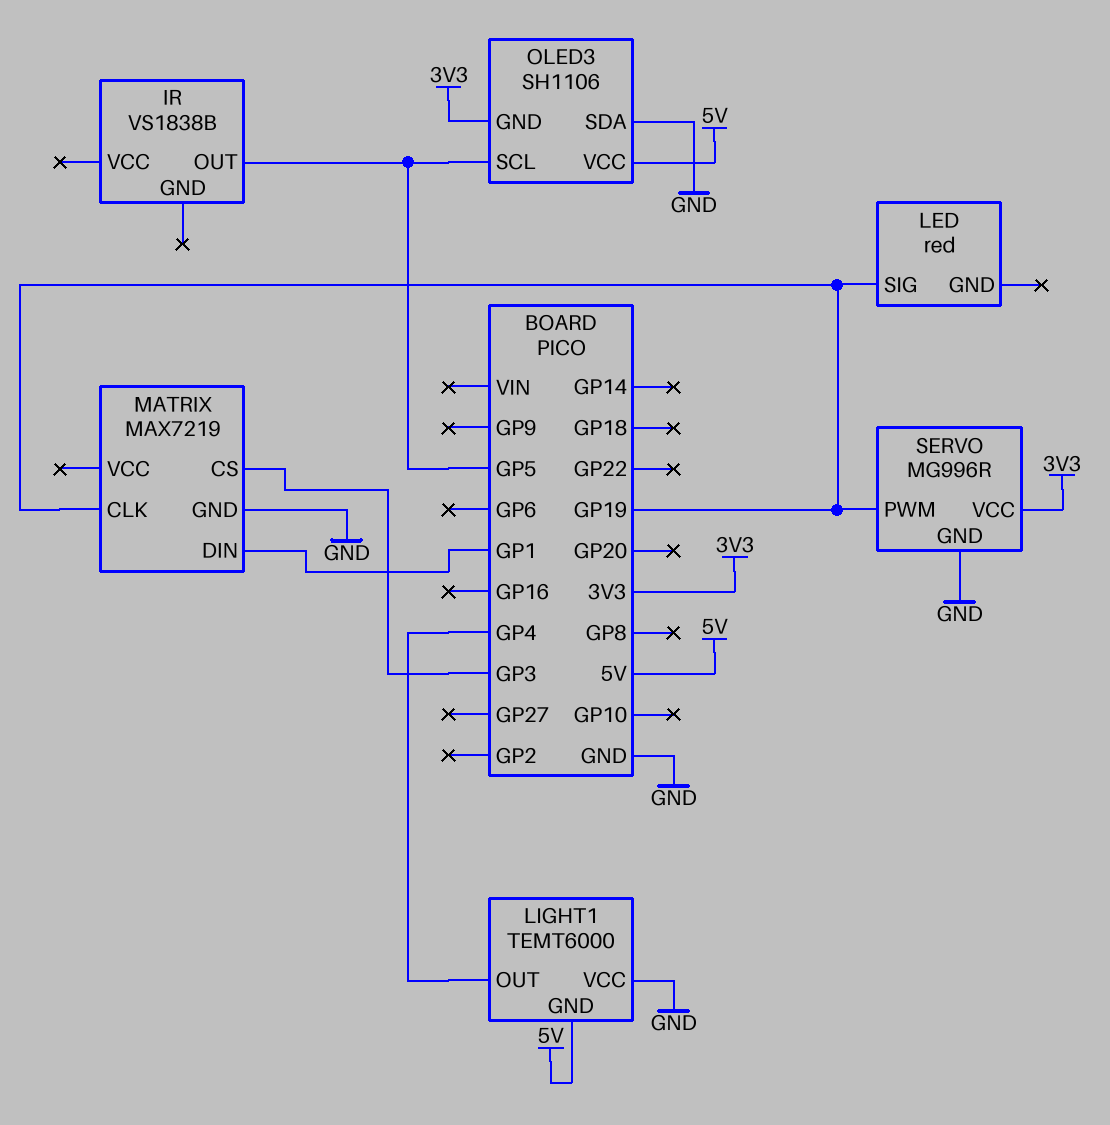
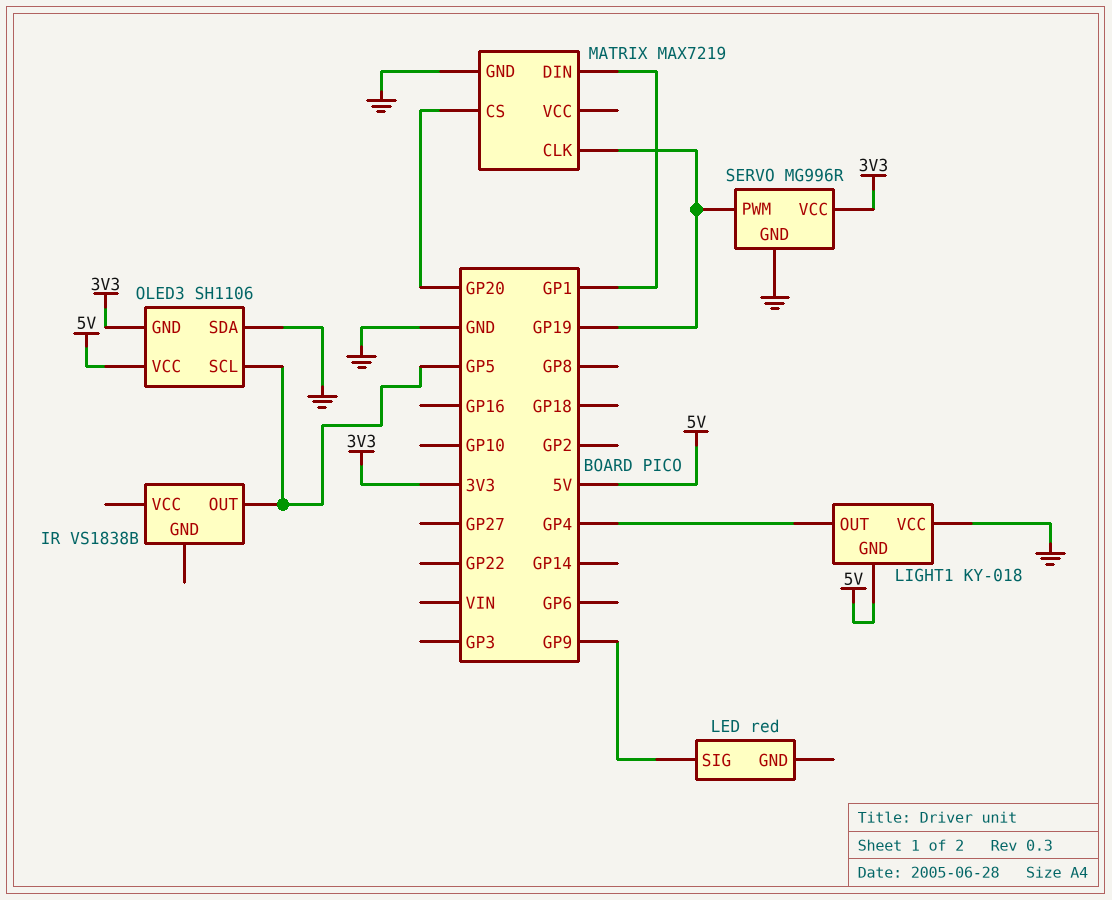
LED pin SIG: GP19 -> GP9
LIGHT1: TEMT6000 -> KY-018
MATRIX pin CS: GP3 -> GP20

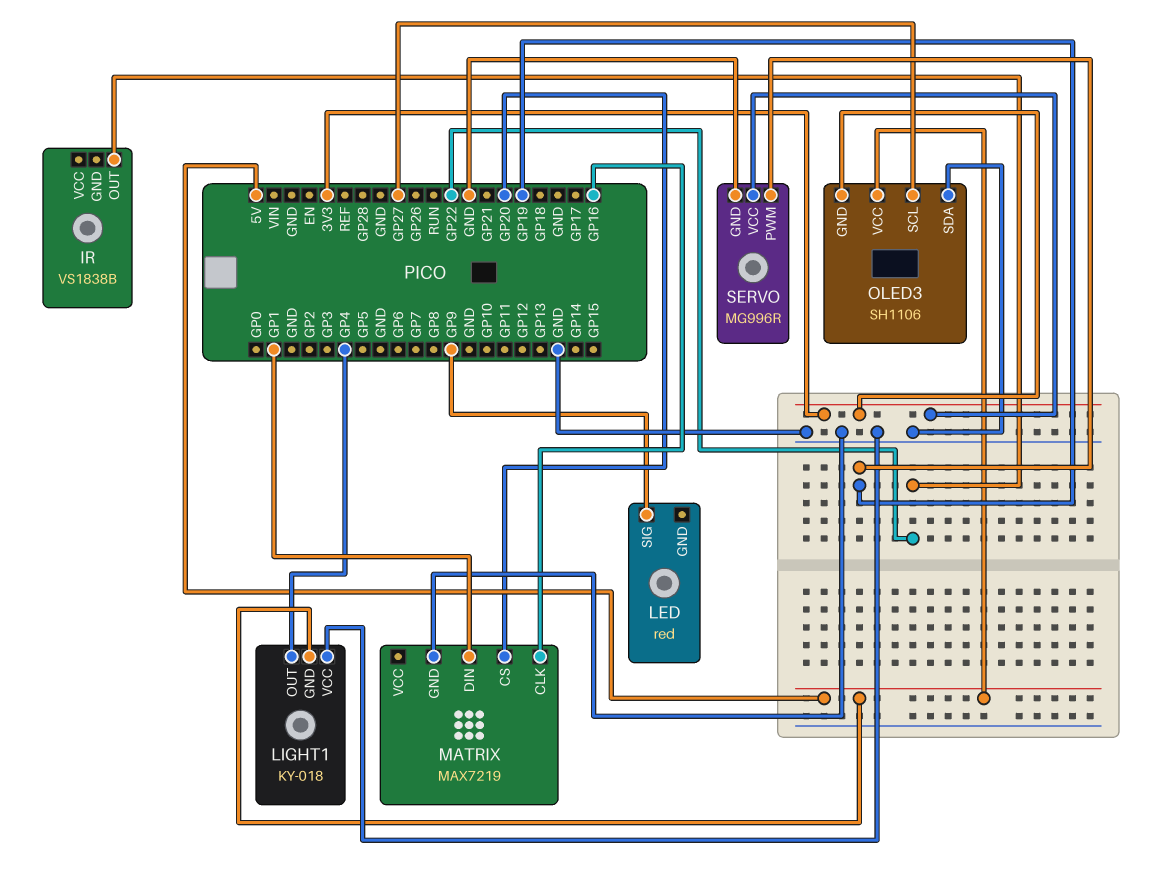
IR pin OUT: GP5 -> GP22
MATRIX pin CLK: GP19 -> GP16
OLED3 pin SCL: GP5 -> GP27

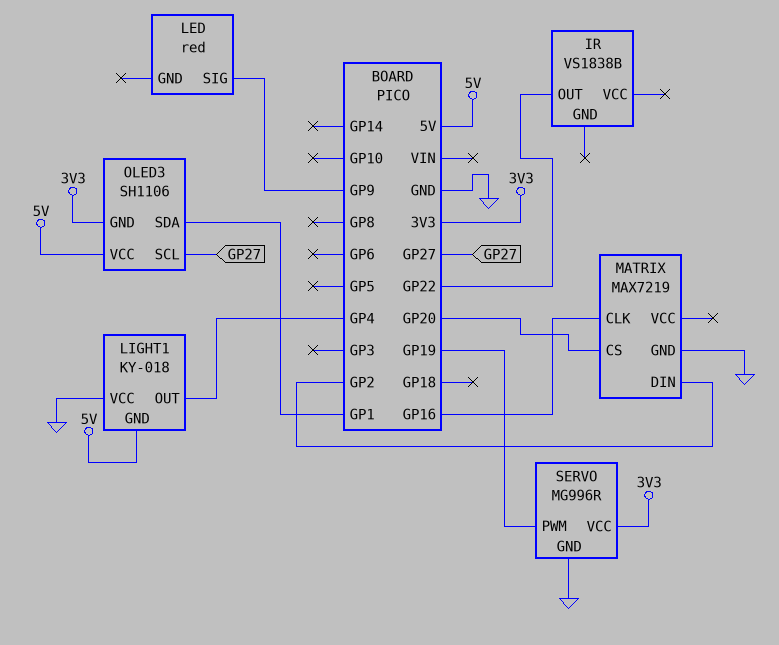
MATRIX pin DIN: GP1 -> GP2
OLED3 pin SDA: GND -> GP1

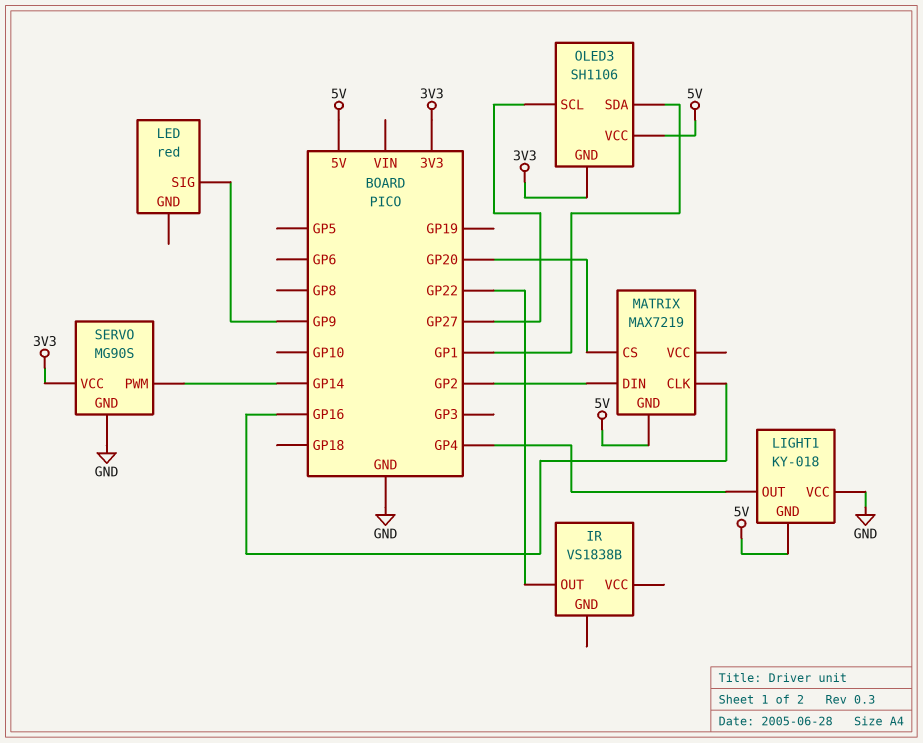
MATRIX pin GND: GND -> 5V
SERVO: MG996R -> MG90S
SERVO pin PWM: GP19 -> GP14

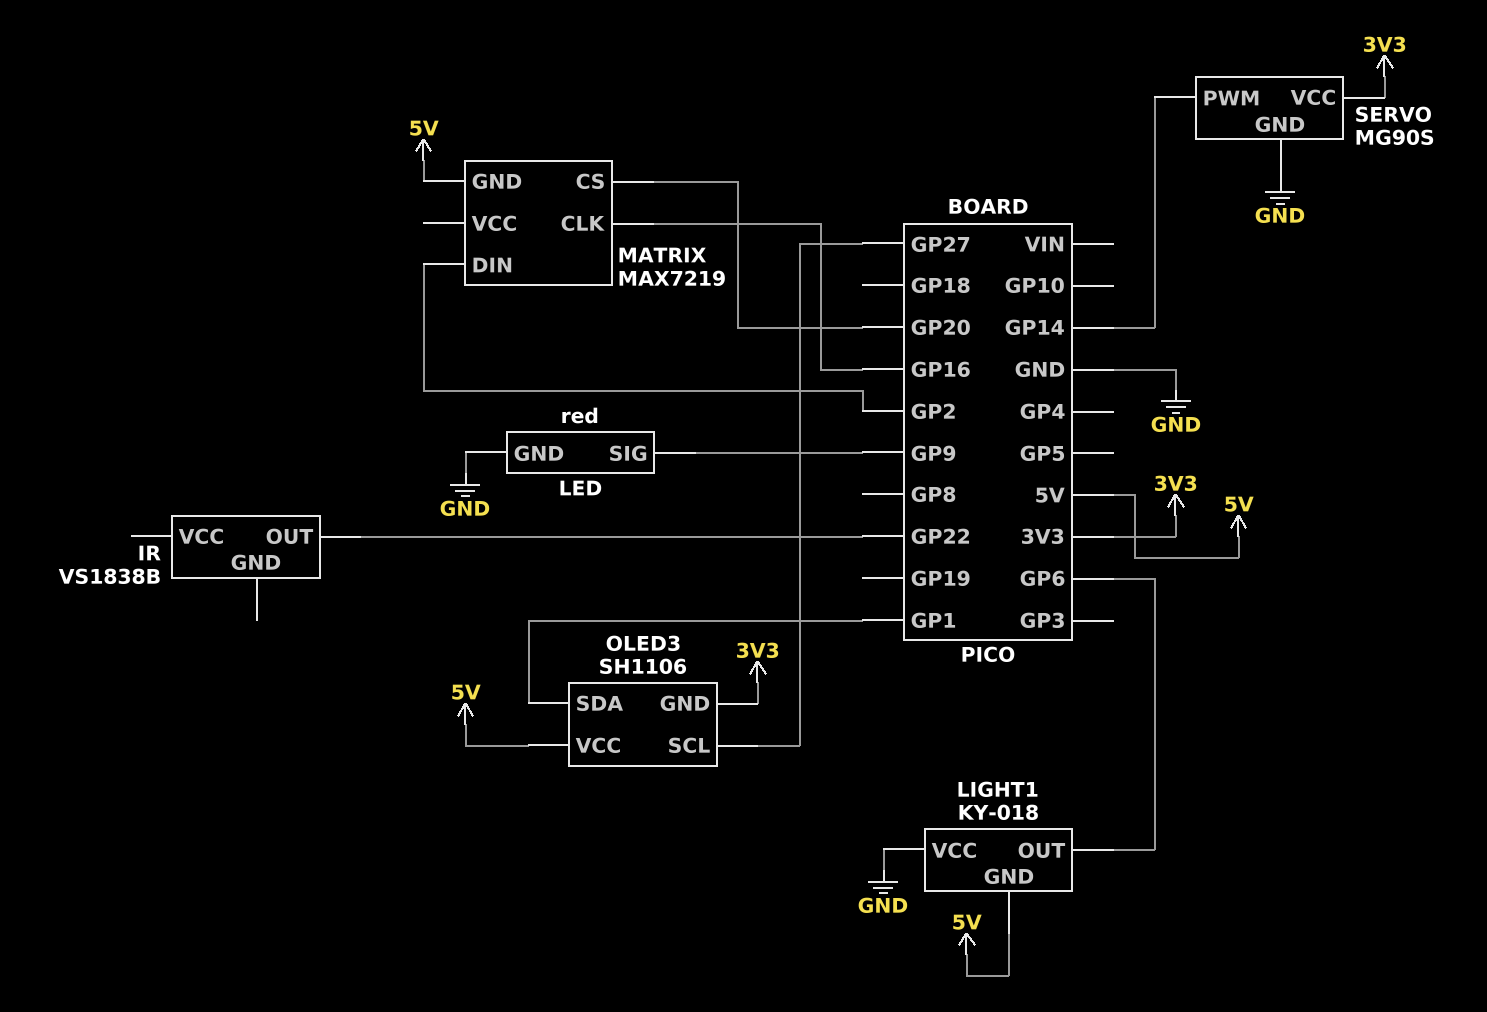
LED pin GND: none -> GND
LIGHT1 pin OUT: GP4 -> GP6

